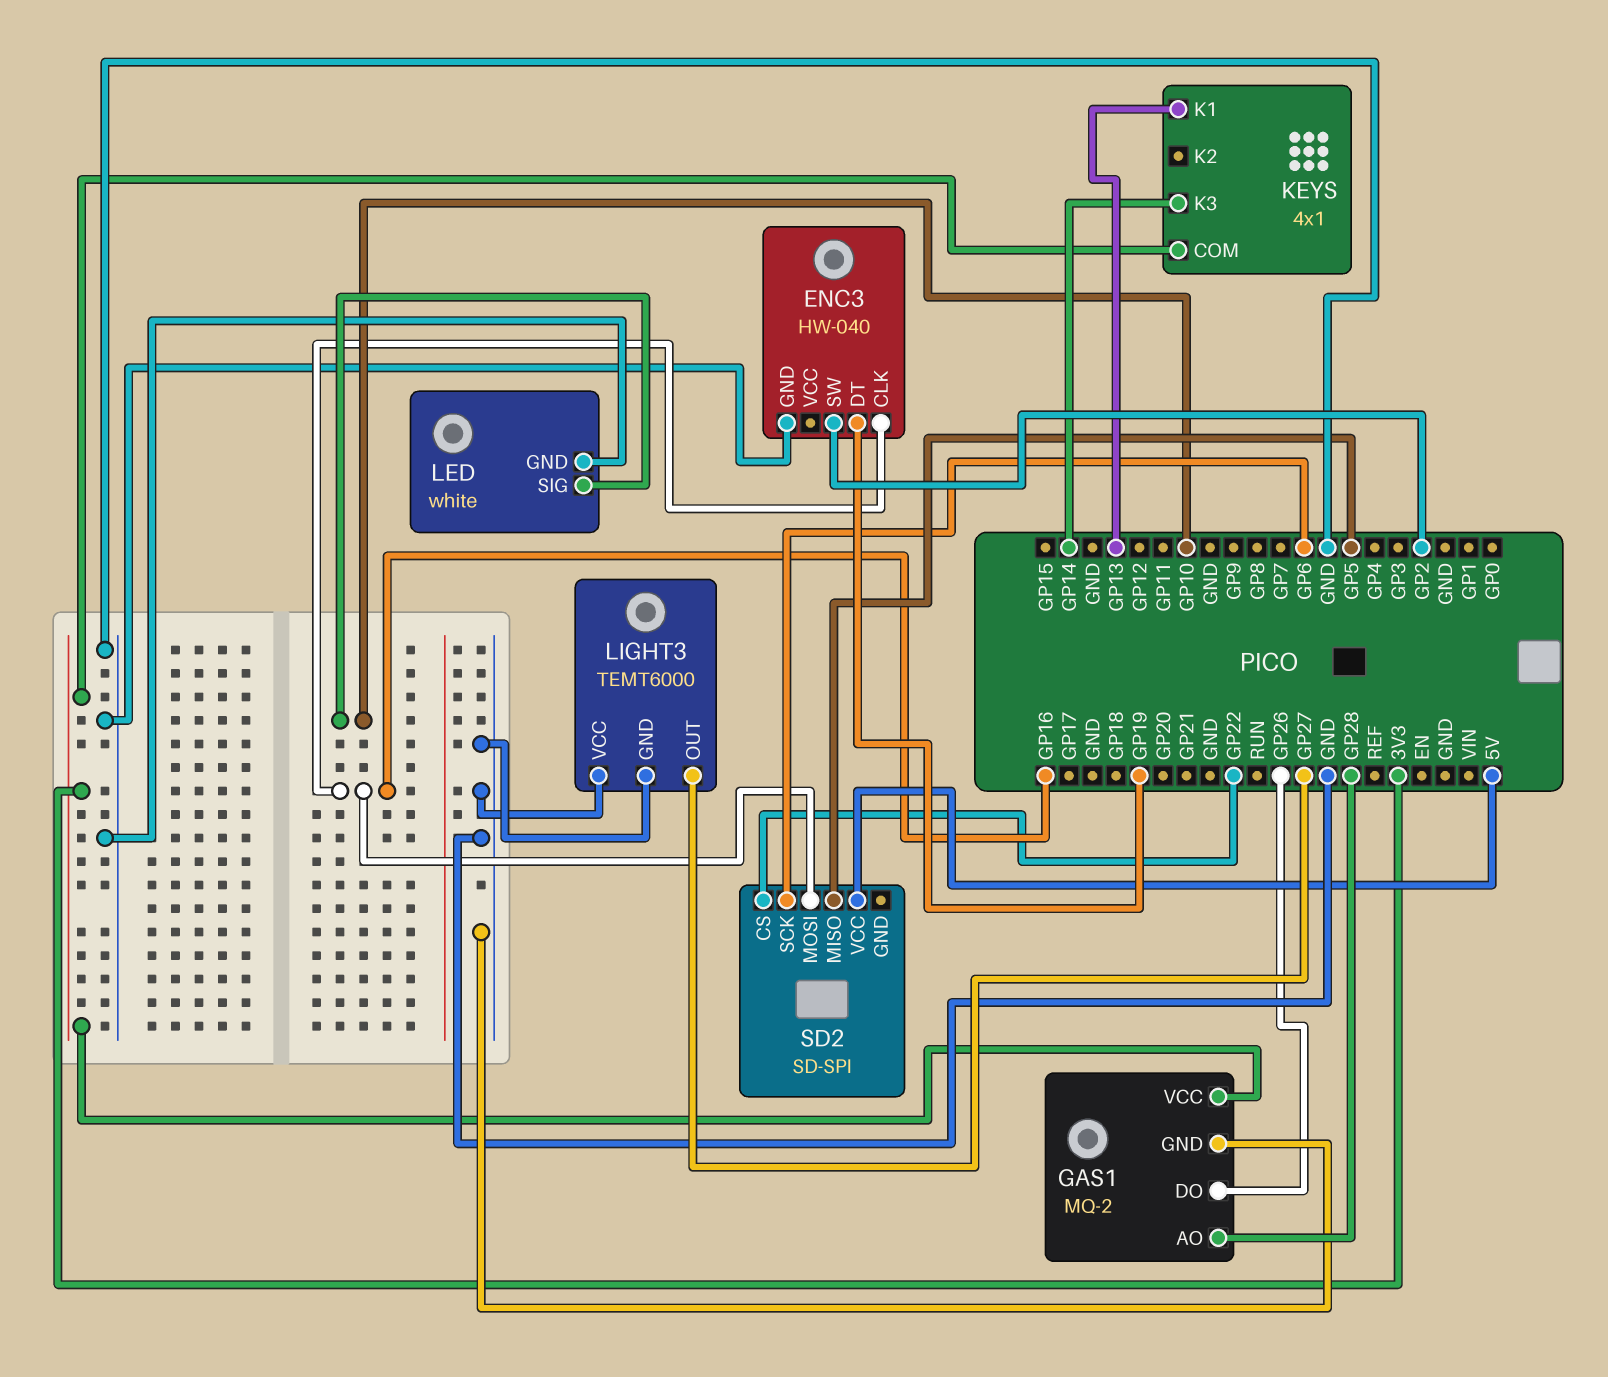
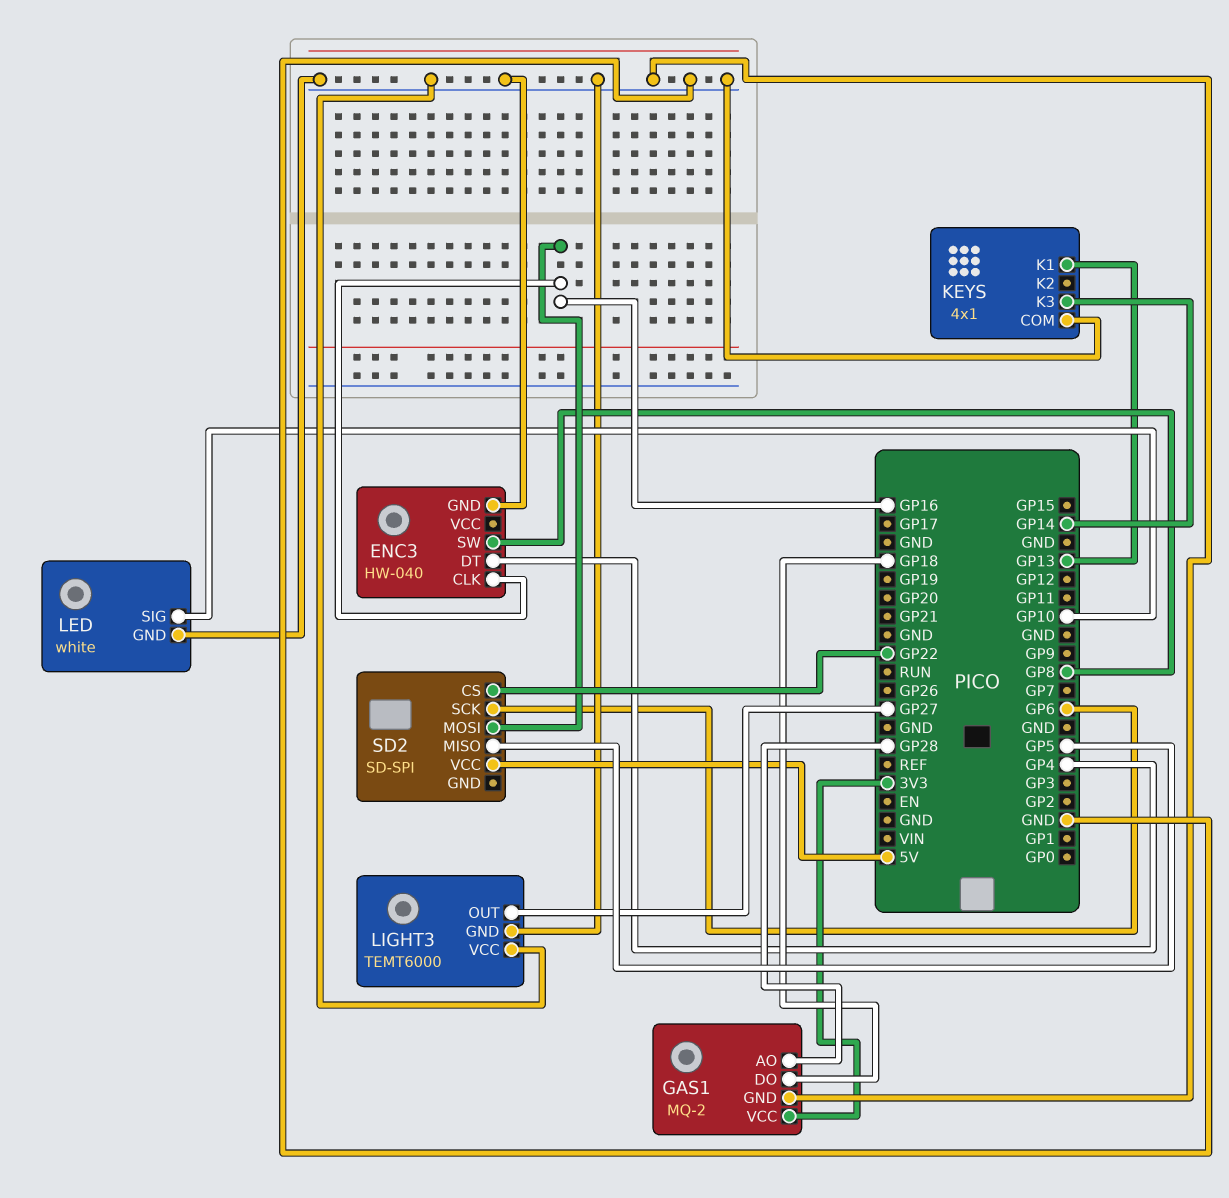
ENC3 pin DT: GP19 -> GP4
ENC3 pin SW: GP2 -> GP8
GAS1 pin DO: GP26 -> GP18
KEYS pin COM: 3V3 -> GND

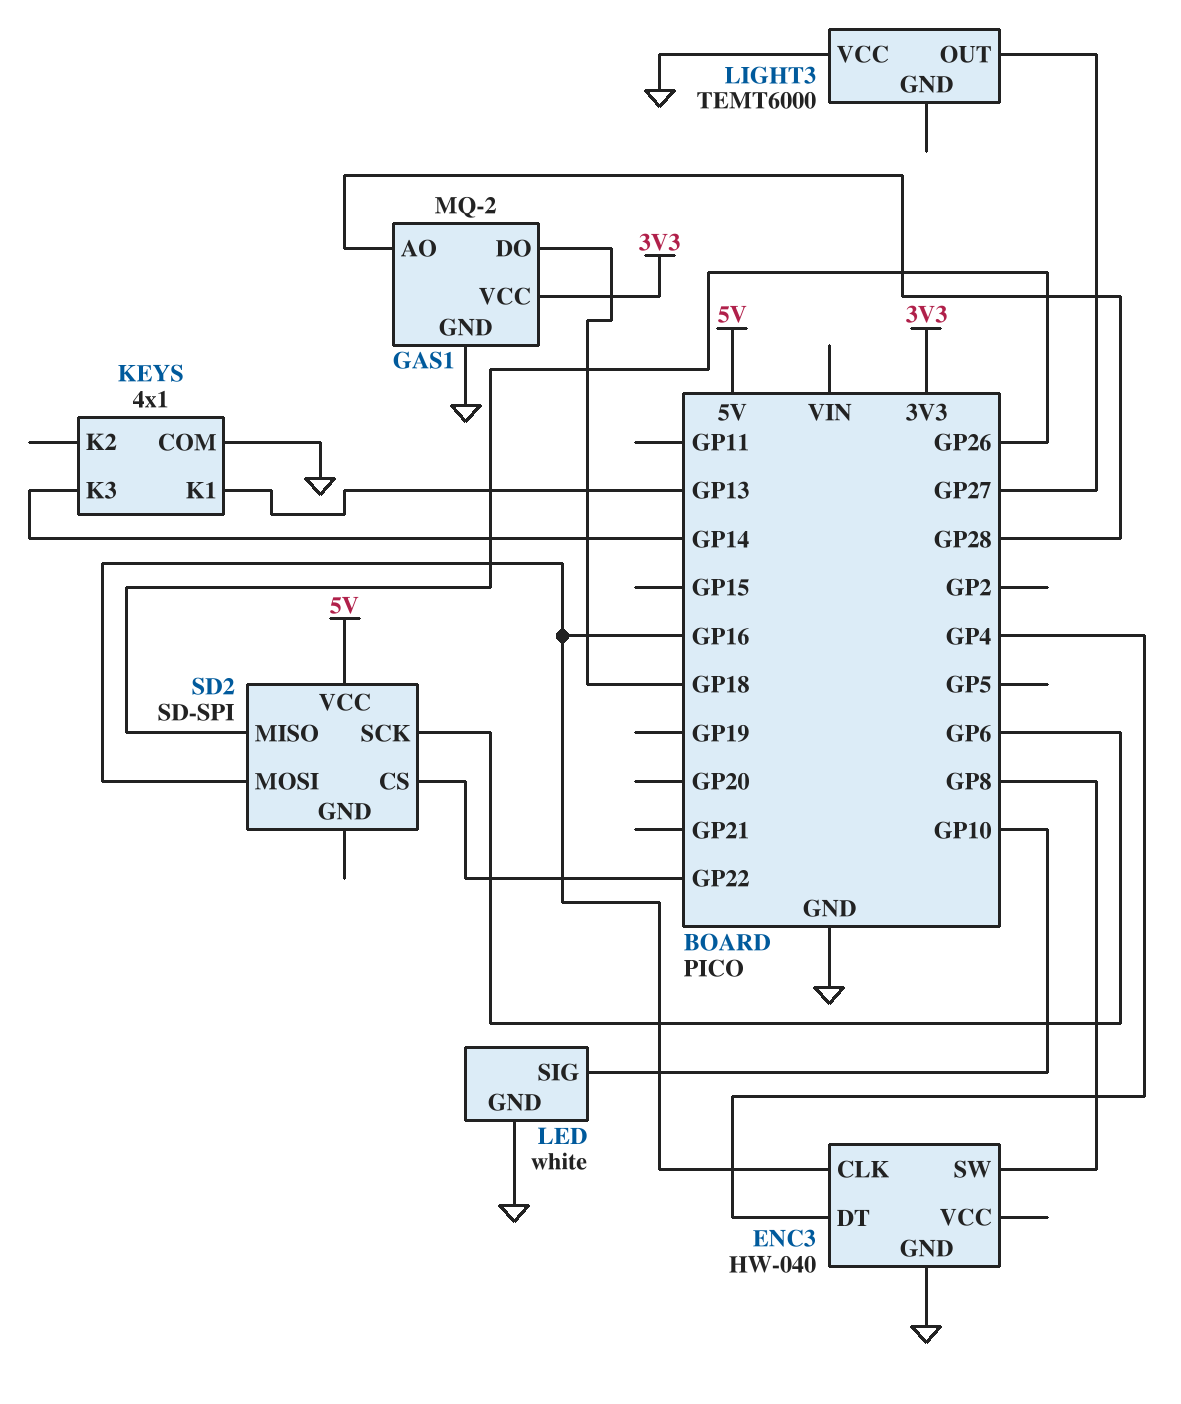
LIGHT3 pin GND: GND -> none
SD2 pin MISO: GP5 -> GP26

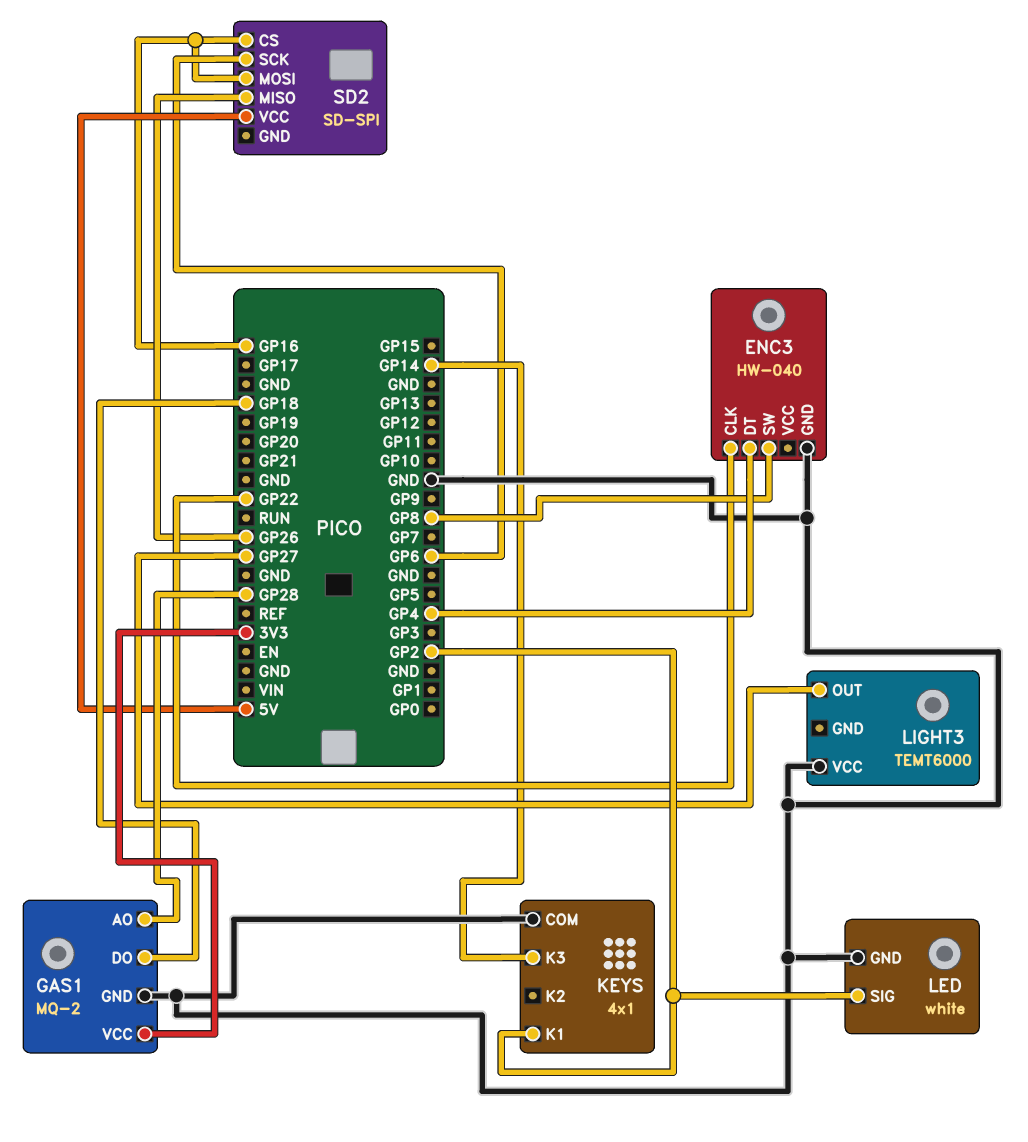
ENC3 pin CLK: GP16 -> GP22
KEYS pin K1: GP13 -> GP2
LED pin SIG: GP10 -> GP2
SD2 pin CS: GP22 -> GP16

